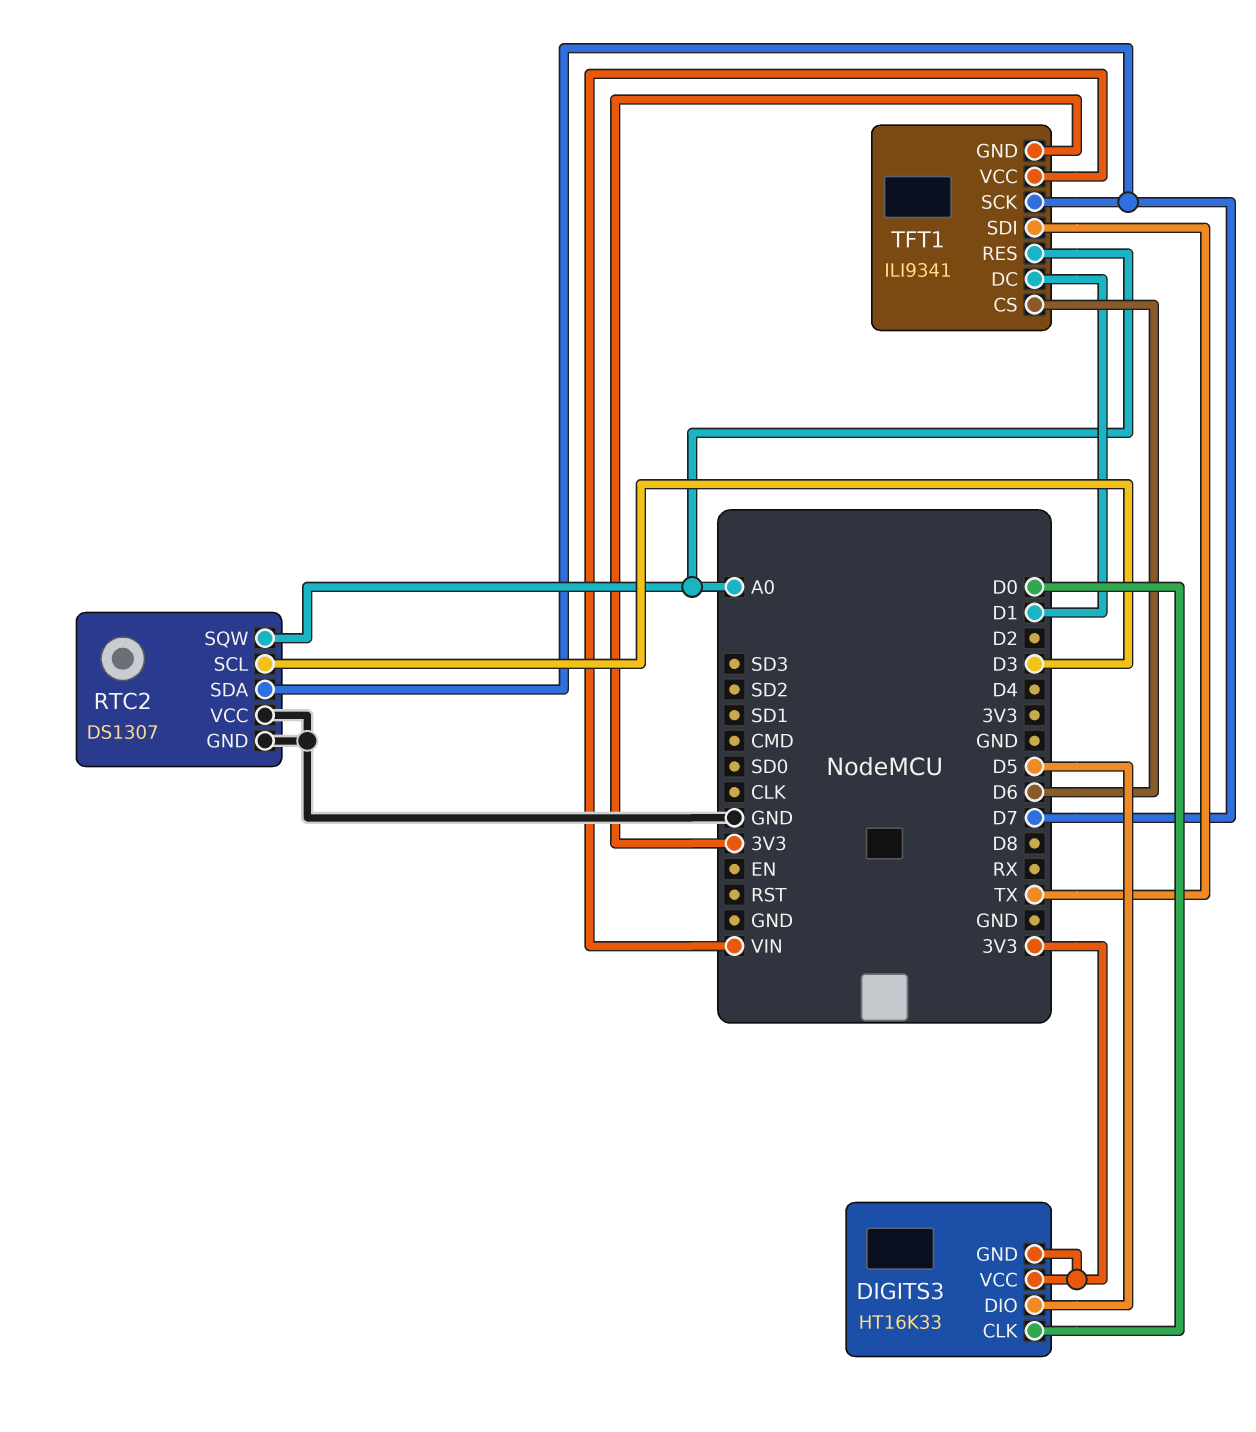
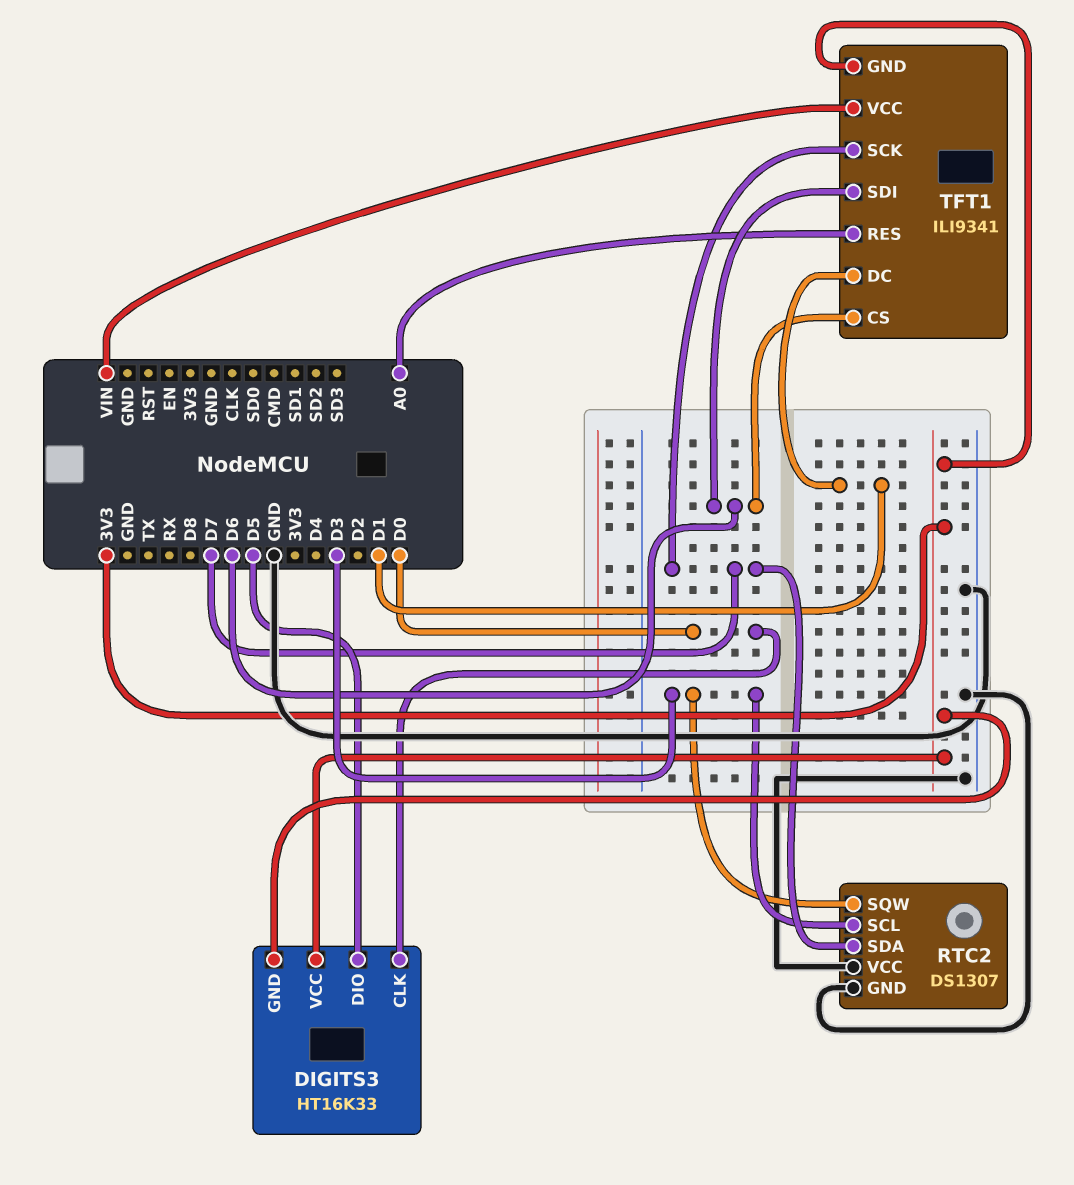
RTC2 pin SQW: A0 -> D3
TFT1 pin SDI: TX -> D6

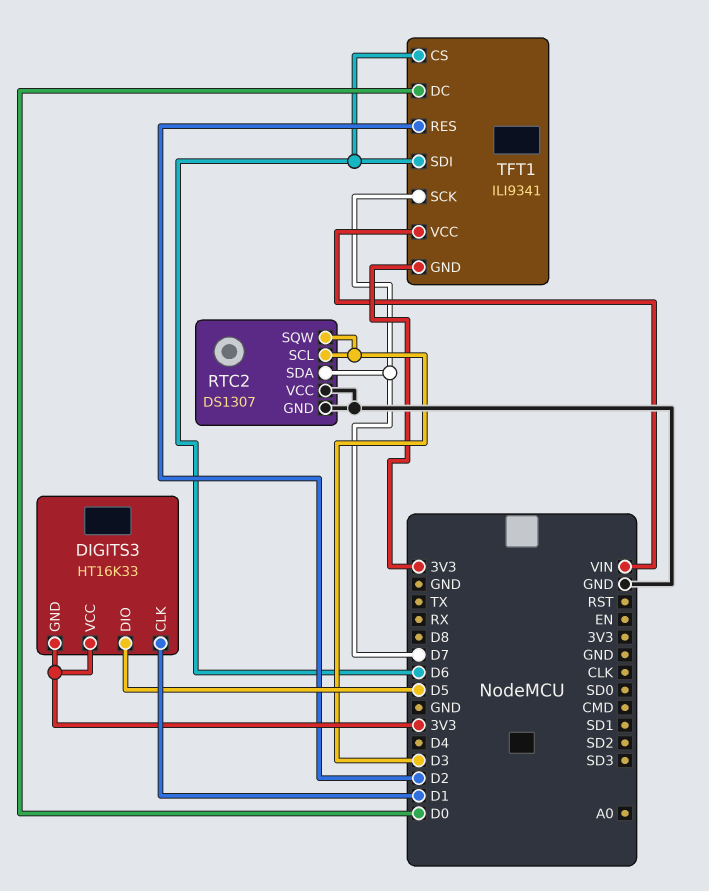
DIGITS3 pin CLK: D0 -> D1
TFT1 pin DC: D1 -> D0
TFT1 pin RES: A0 -> D2

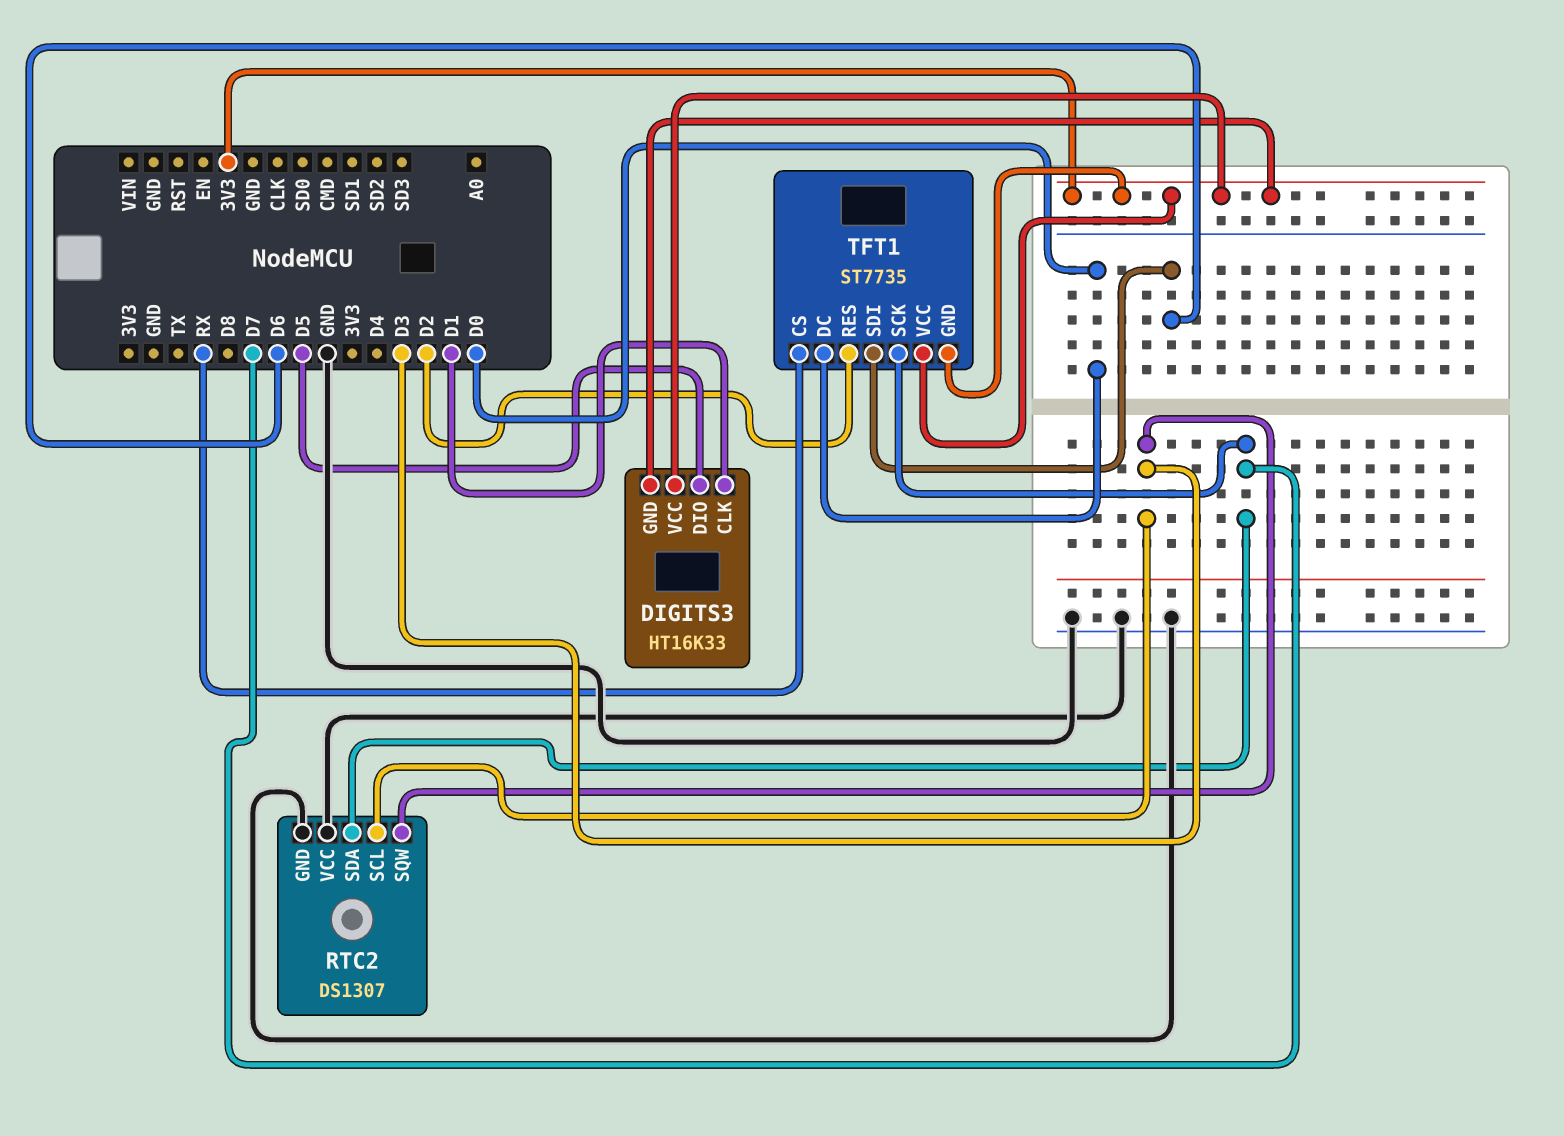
TFT1: ILI9341 -> ST7735
TFT1 pin CS: D6 -> RX
TFT1 pin VCC: VIN -> 3V3

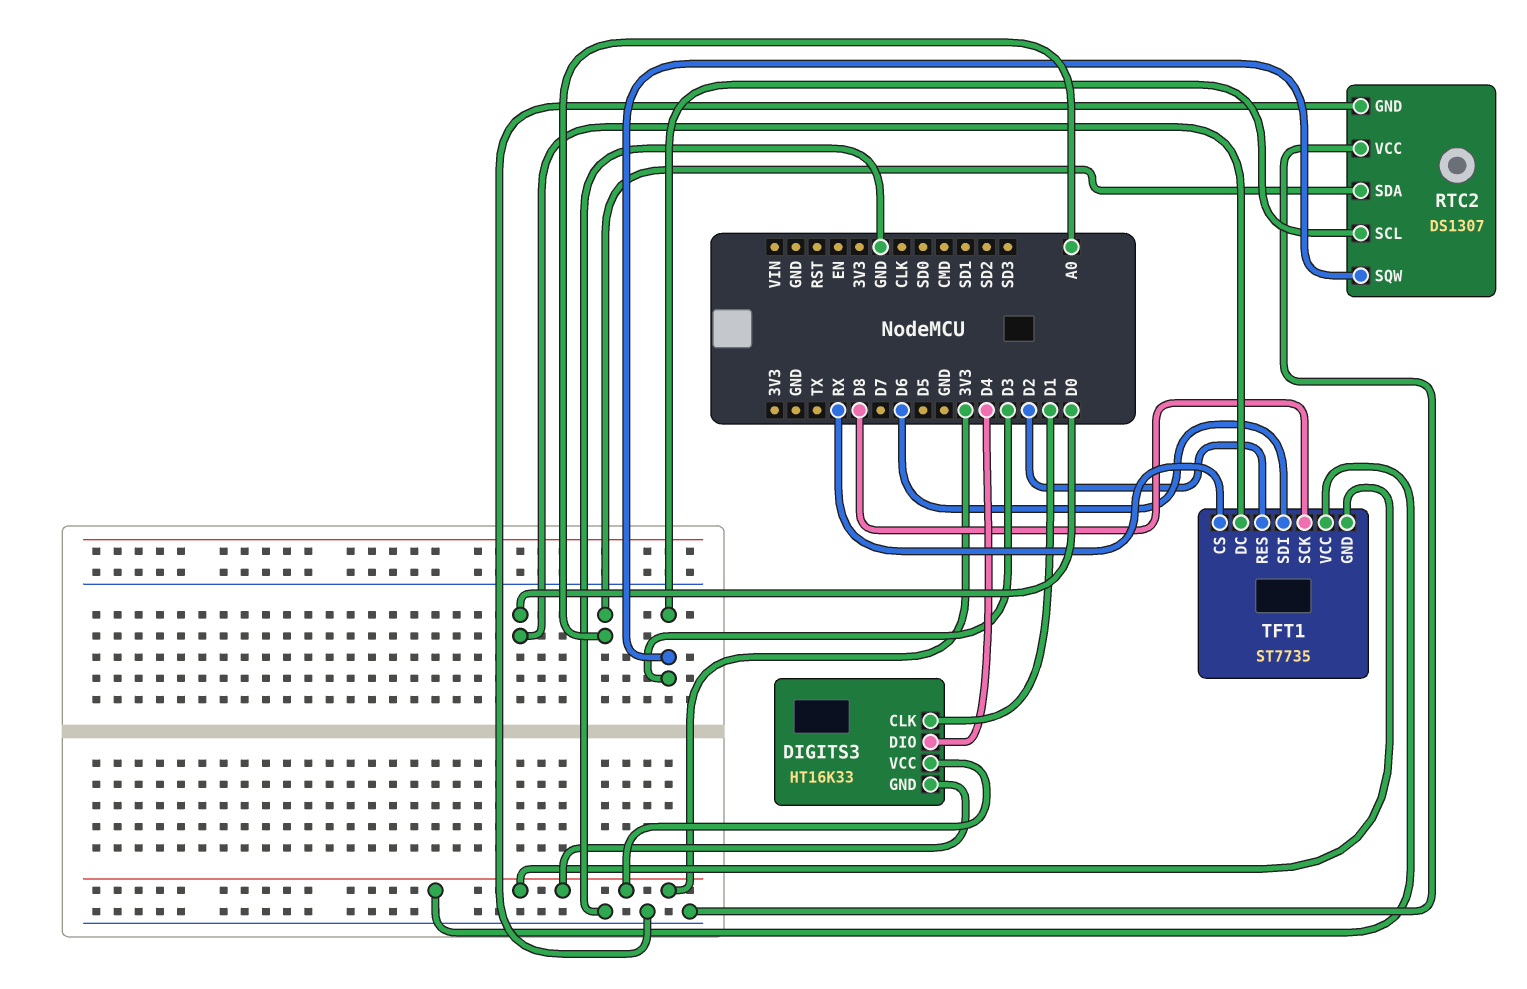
DIGITS3 pin DIO: D5 -> D4
RTC2 pin SDA: D7 -> A0
TFT1 pin SCK: D7 -> D8

